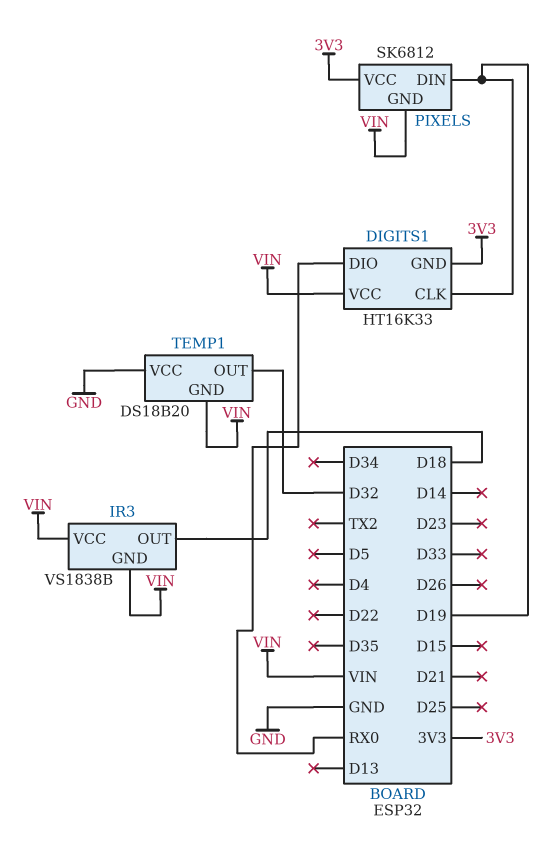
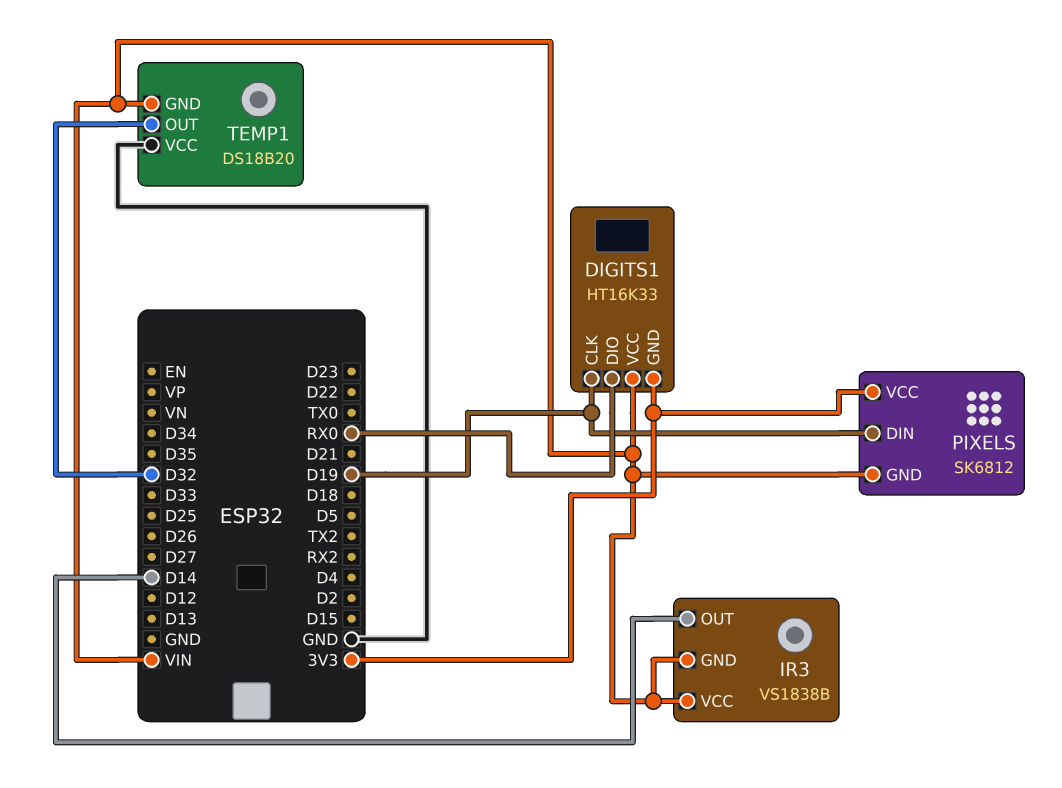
IR3 pin OUT: D18 -> D14

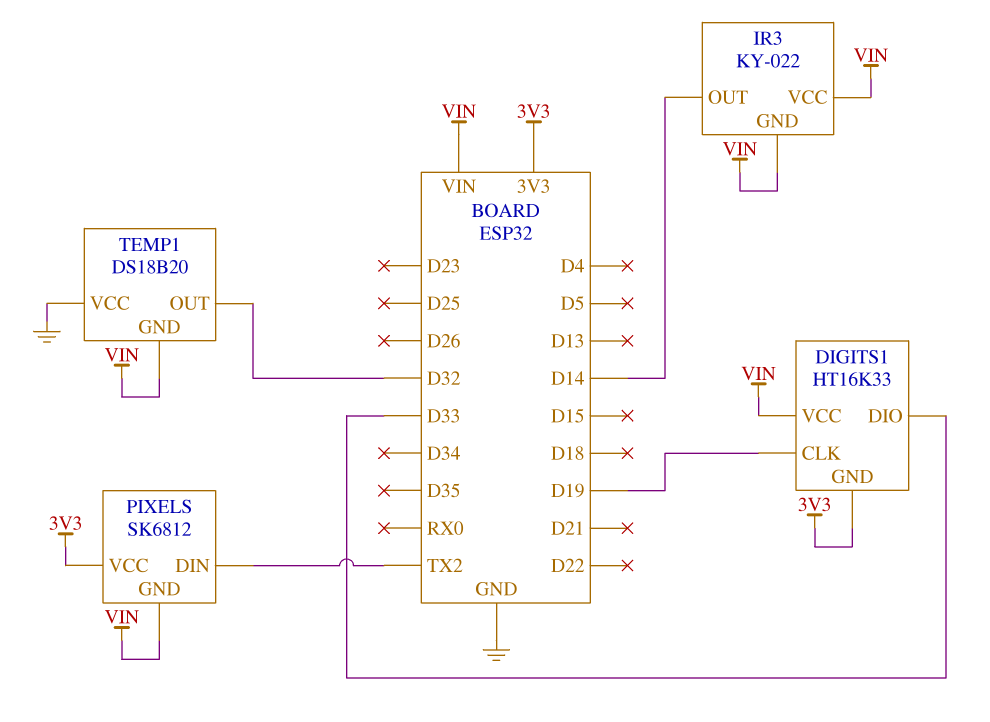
DIGITS1 pin DIO: RX0 -> D33
IR3: VS1838B -> KY-022
PIXELS pin DIN: D19 -> TX2

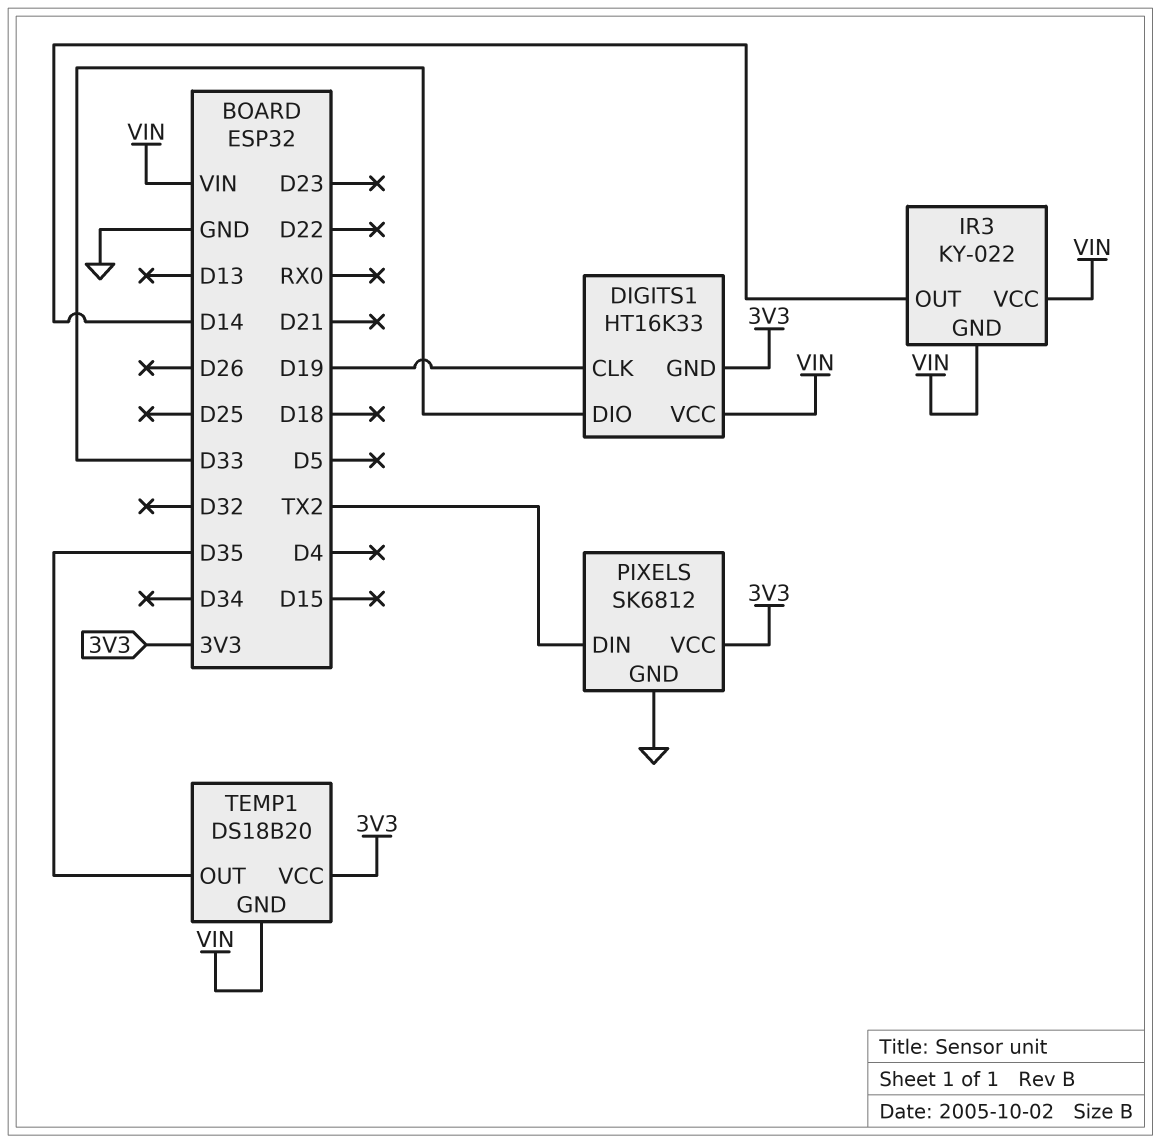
PIXELS pin GND: VIN -> GND
TEMP1 pin OUT: D32 -> D35
TEMP1 pin VCC: GND -> 3V3

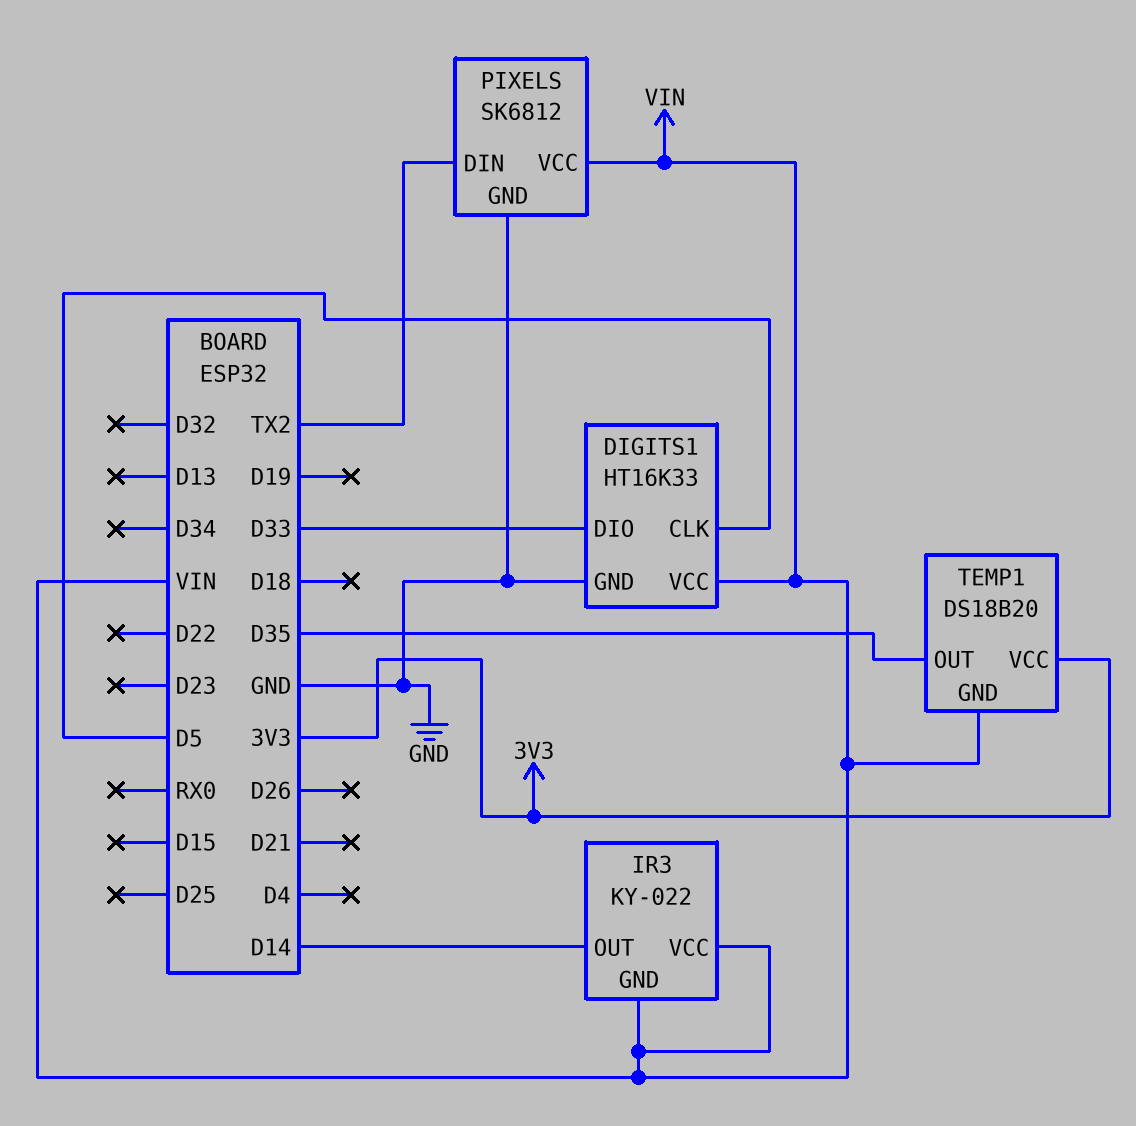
DIGITS1 pin CLK: D19 -> D5
DIGITS1 pin GND: 3V3 -> GND
PIXELS pin VCC: 3V3 -> VIN

